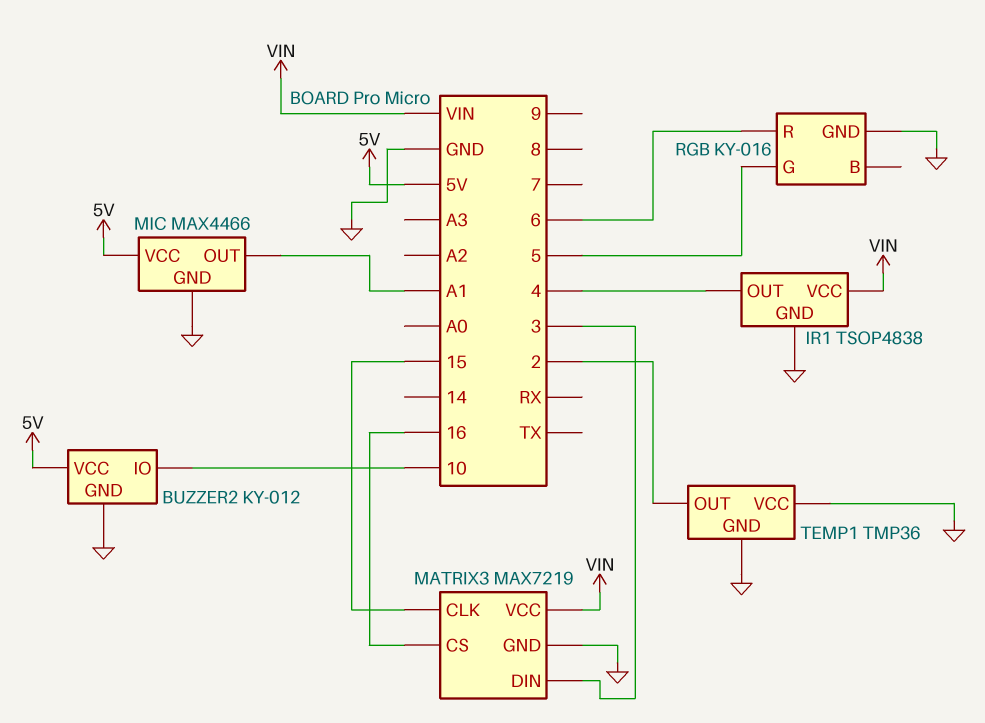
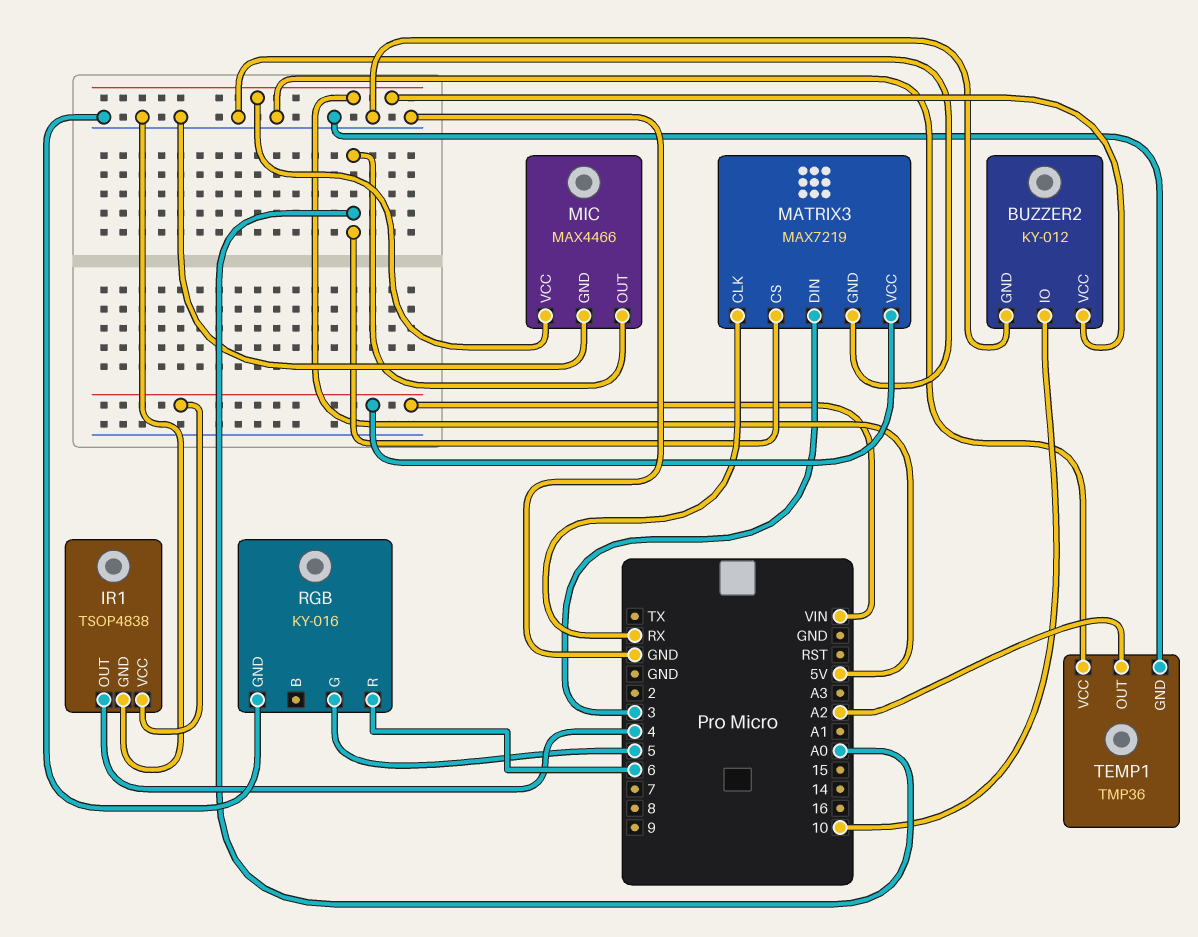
MATRIX3 pin CLK: 15 -> RX
MATRIX3 pin CS: 16 -> A0
MIC pin OUT: A1 -> A0
TEMP1 pin OUT: 2 -> A2

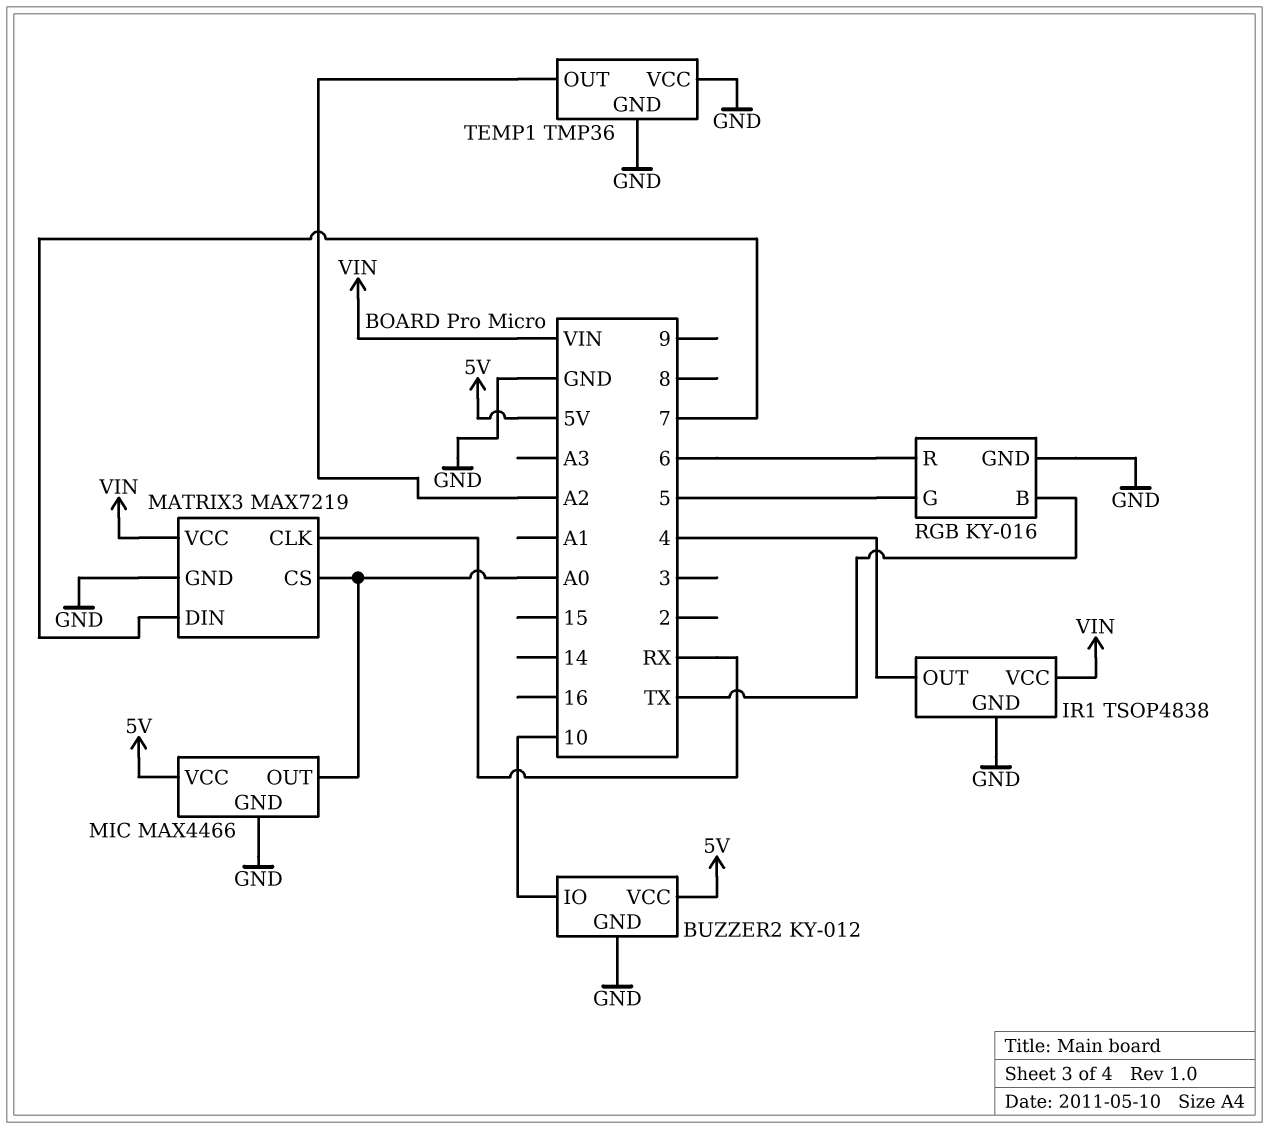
MATRIX3 pin DIN: 3 -> 7
RGB pin B: none -> TX

